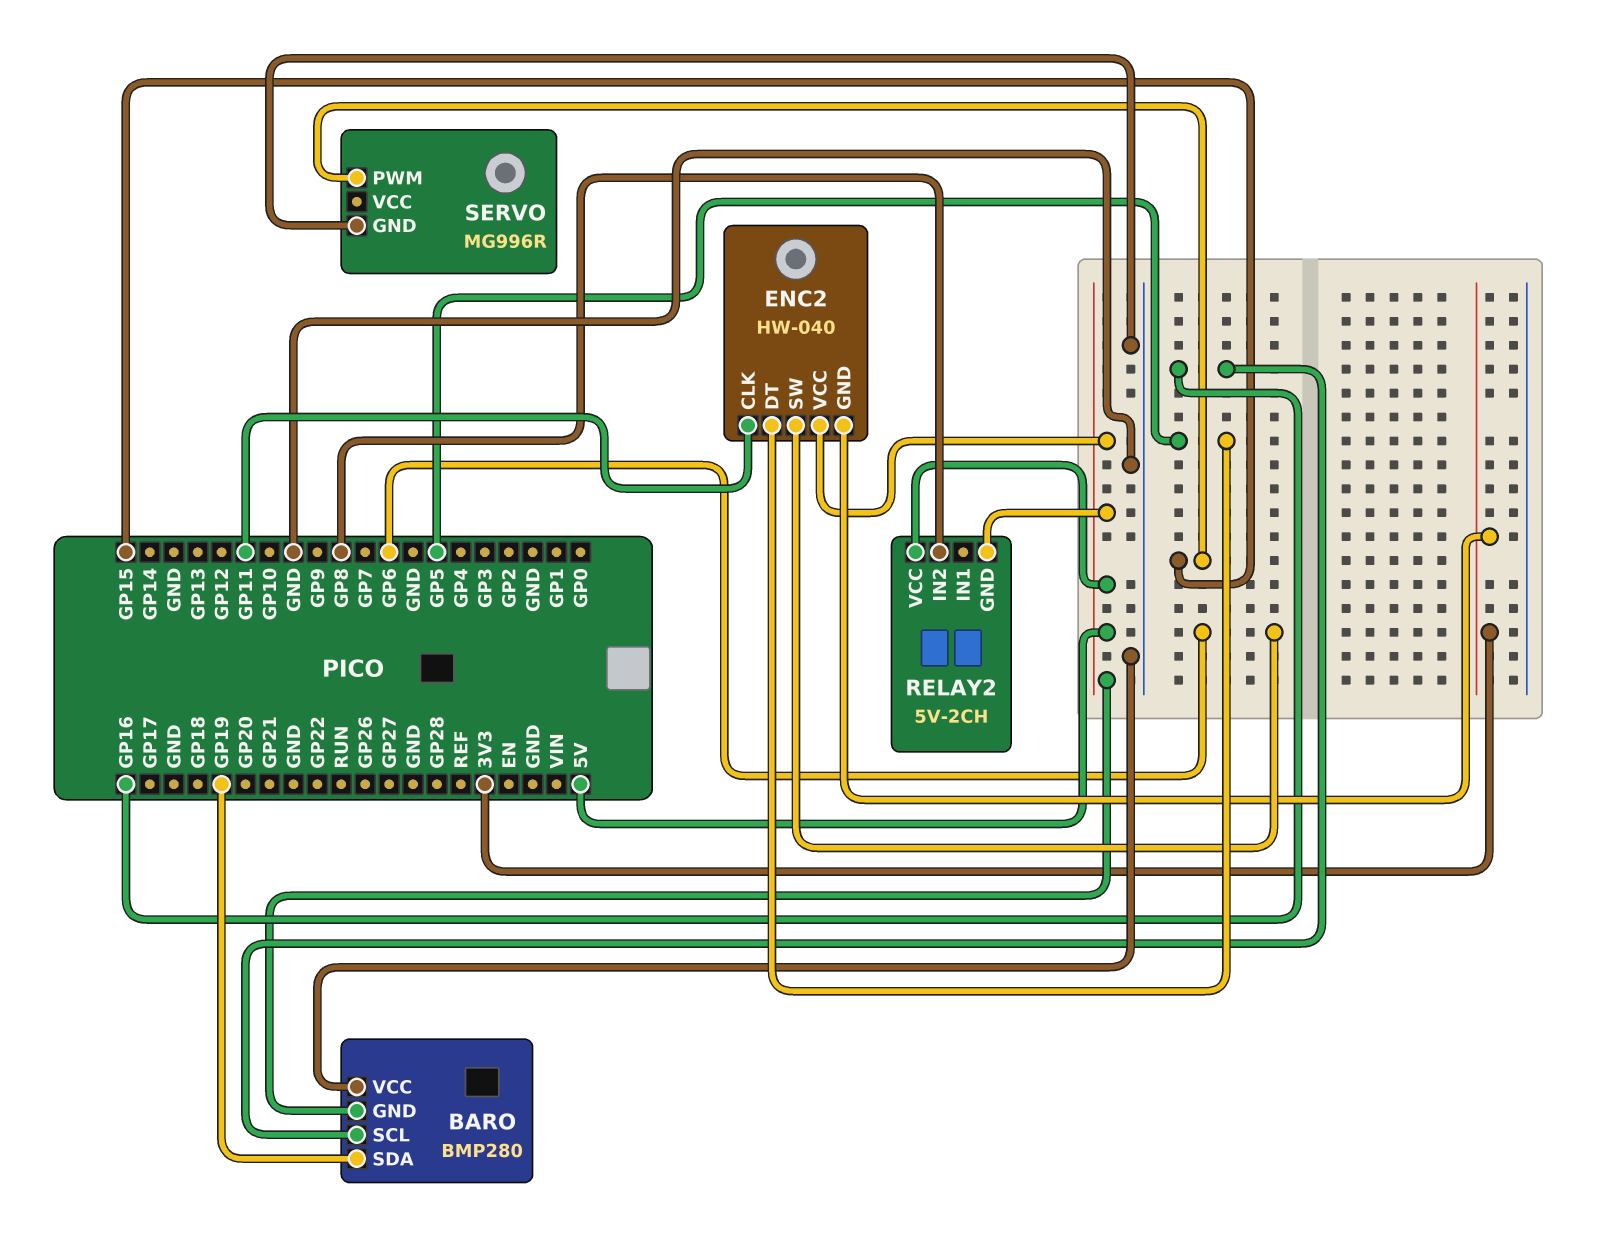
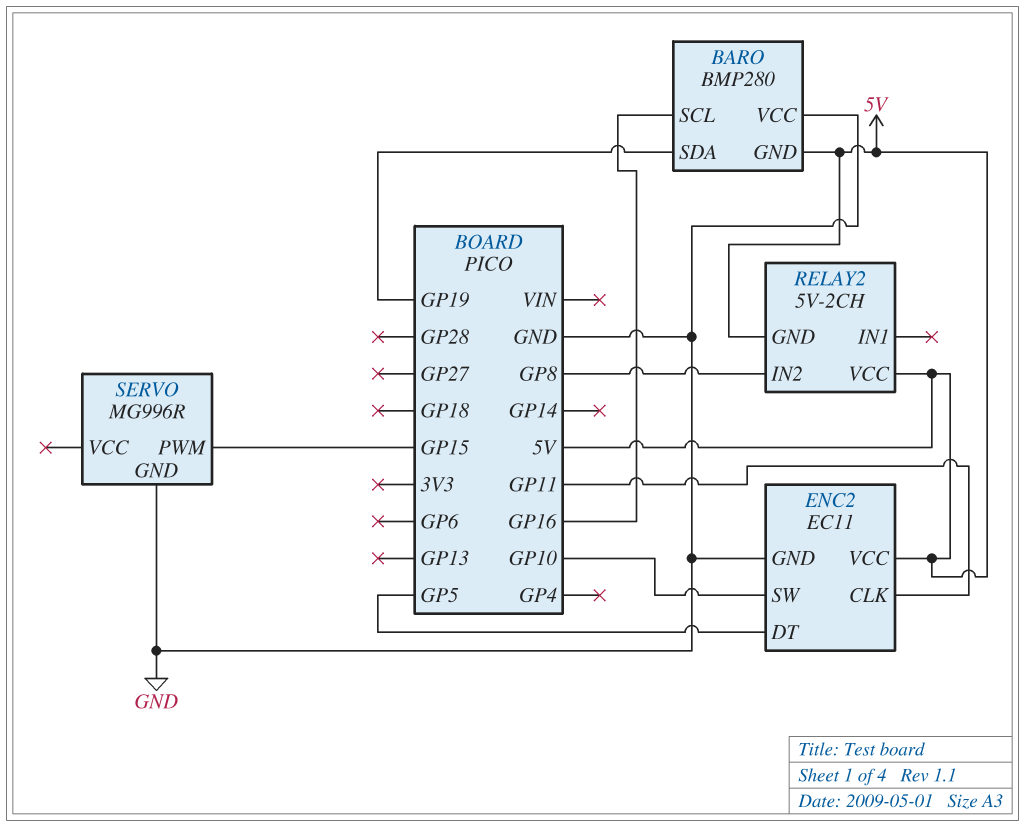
ENC2: HW-040 -> EC11
ENC2 pin GND: 3V3 -> GND
ENC2 pin SW: GP6 -> GP10

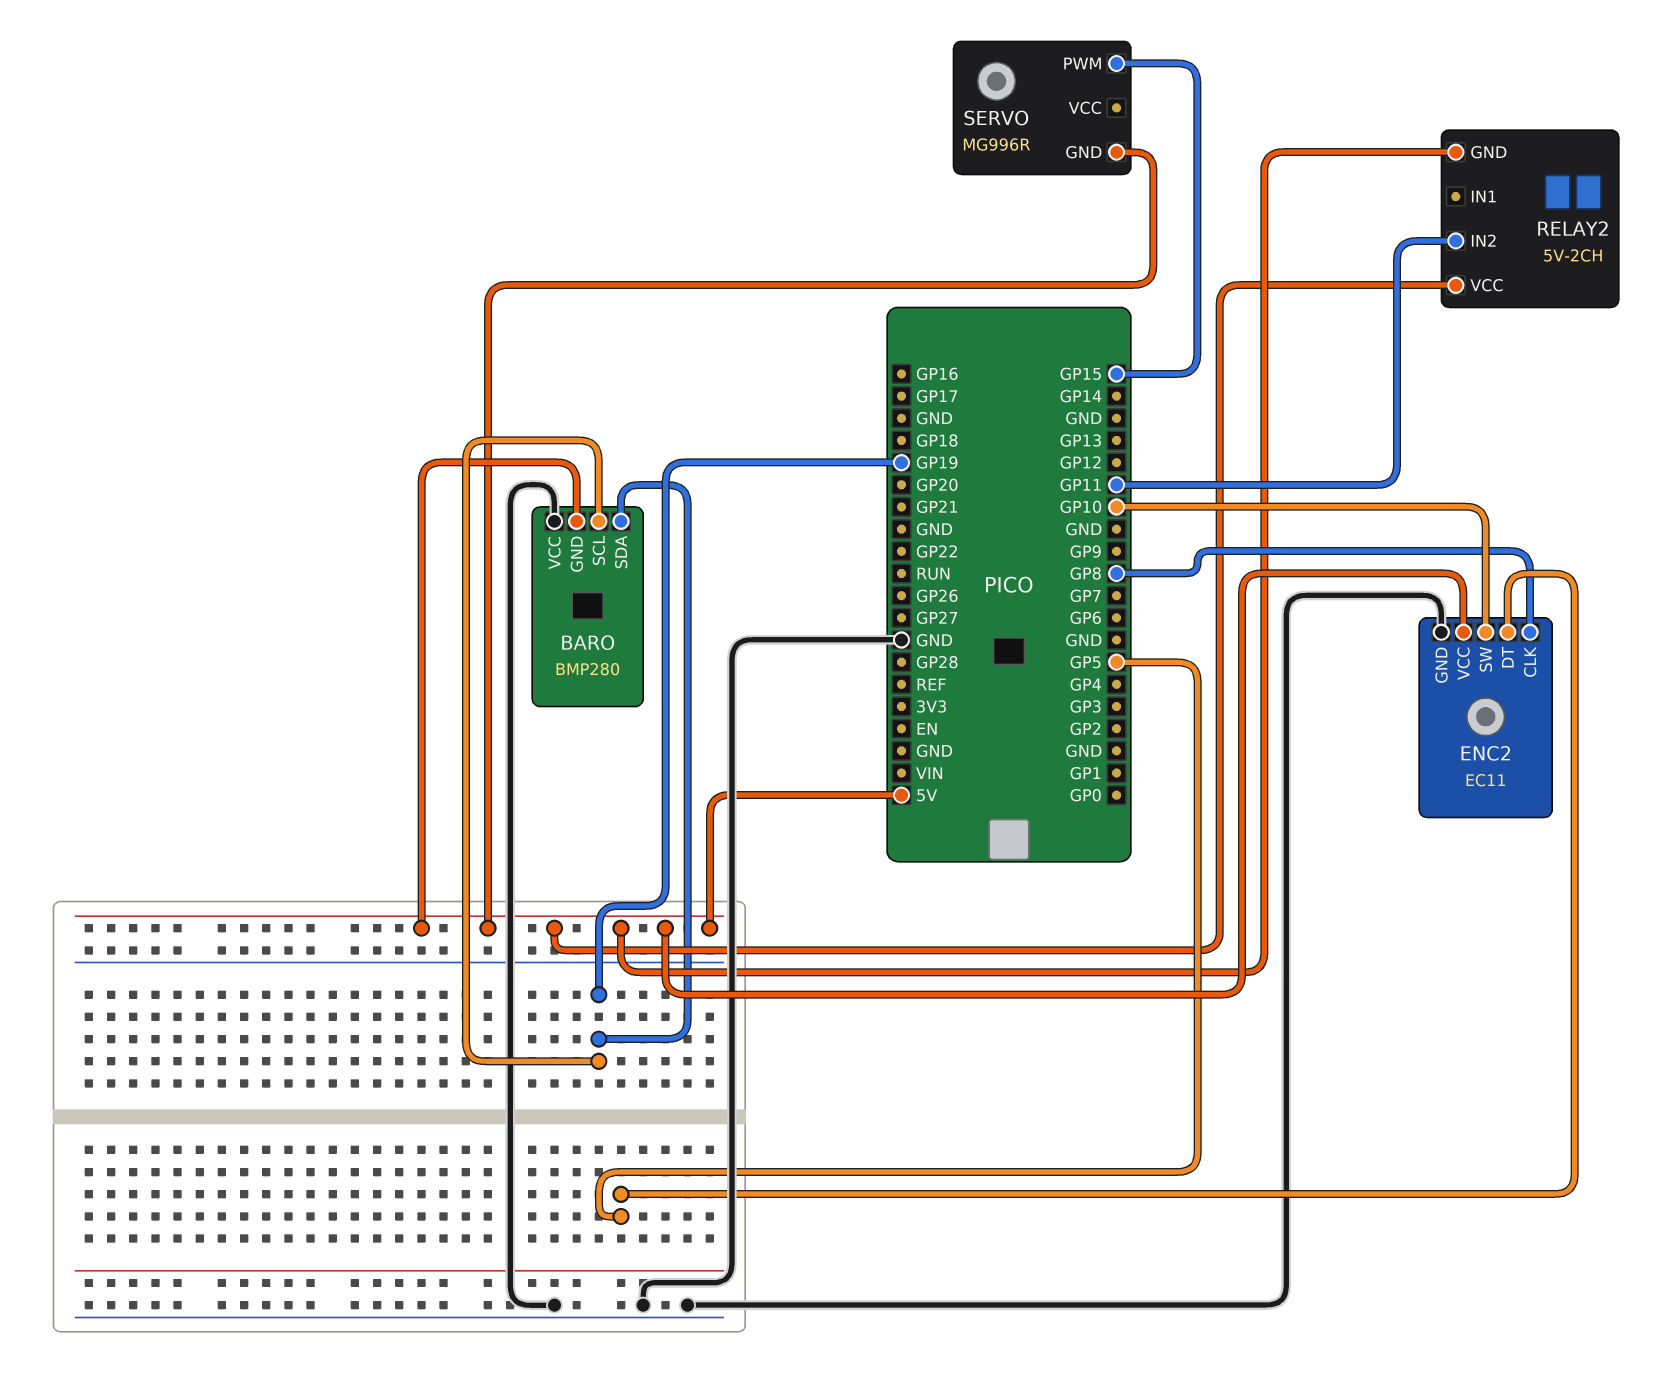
BARO pin SCL: GP16 -> GP19
ENC2 pin CLK: GP11 -> GP8
RELAY2 pin IN2: GP8 -> GP11
SERVO pin GND: GND -> 5V

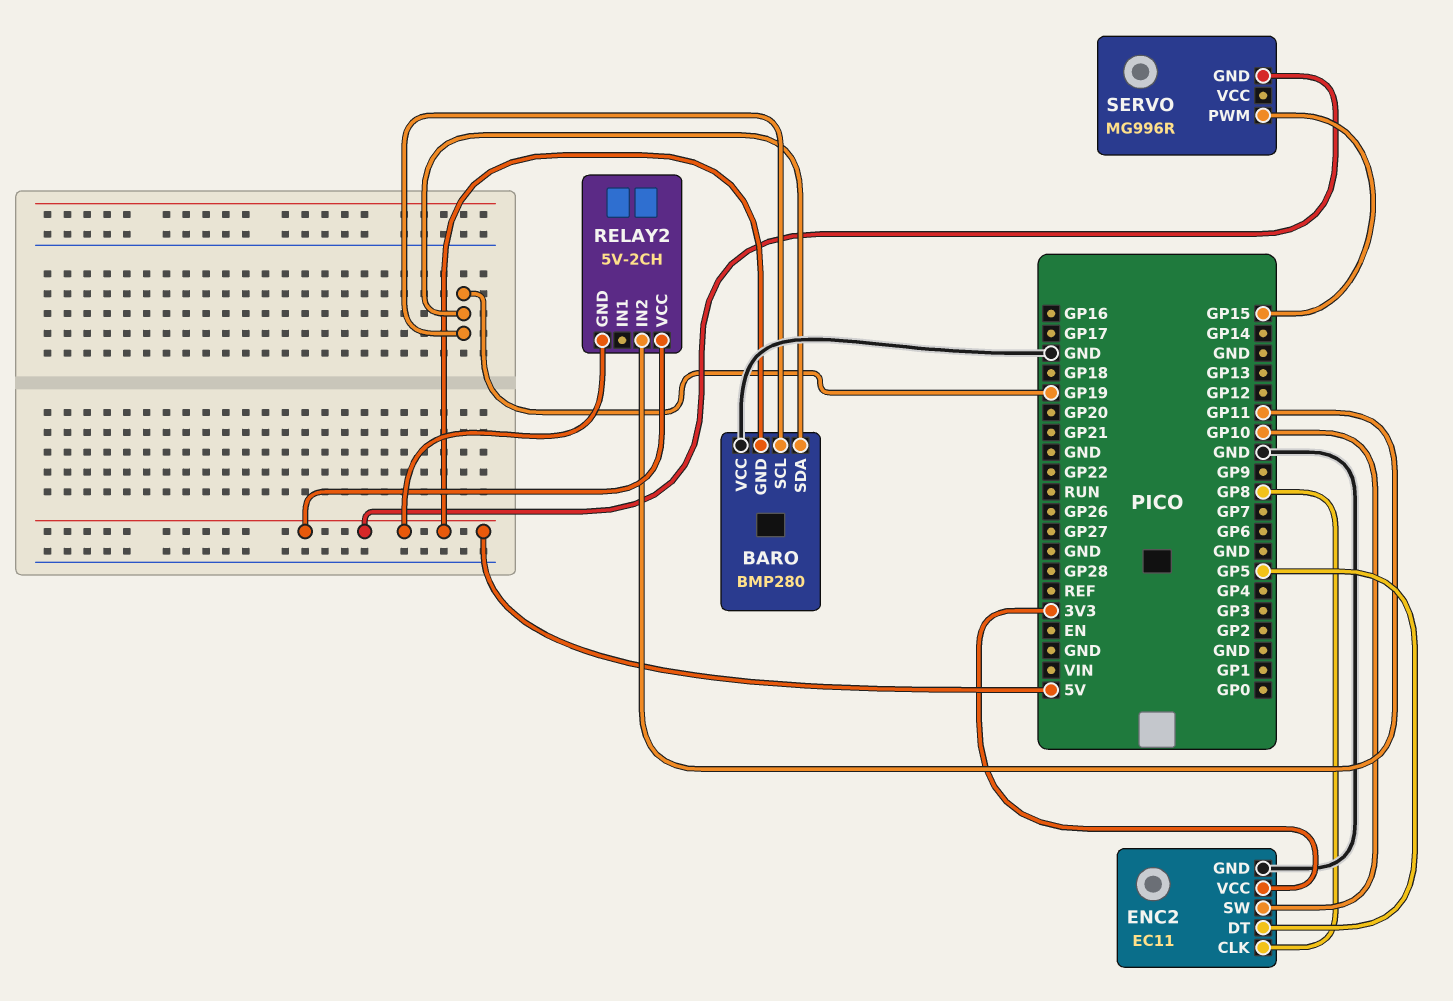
ENC2 pin VCC: 5V -> 3V3

